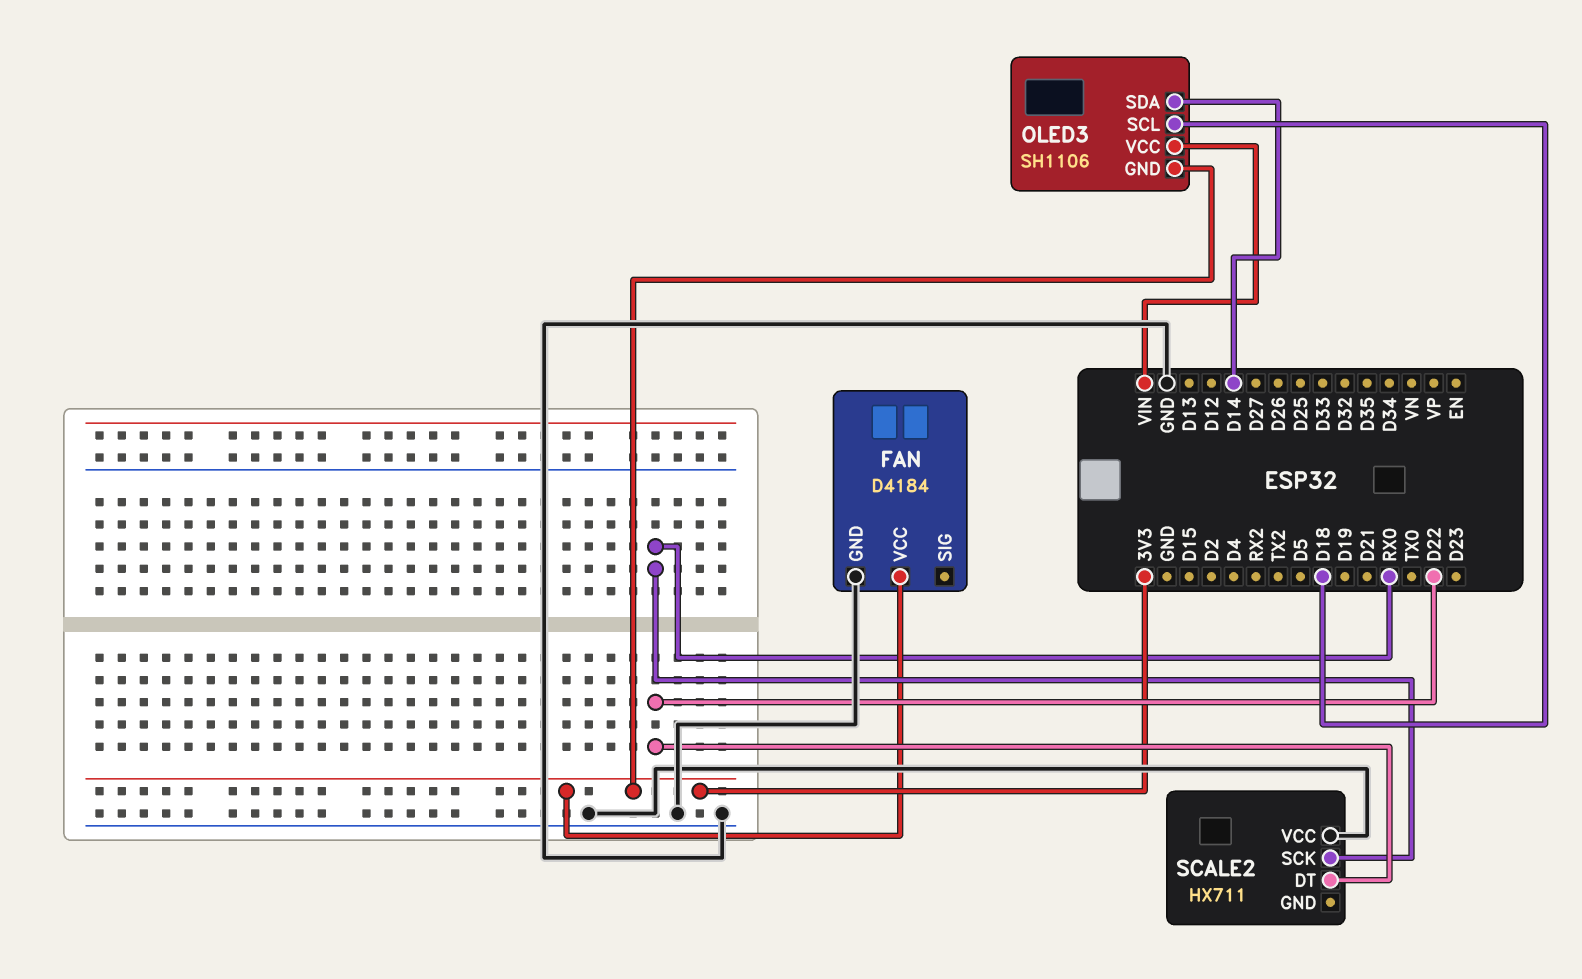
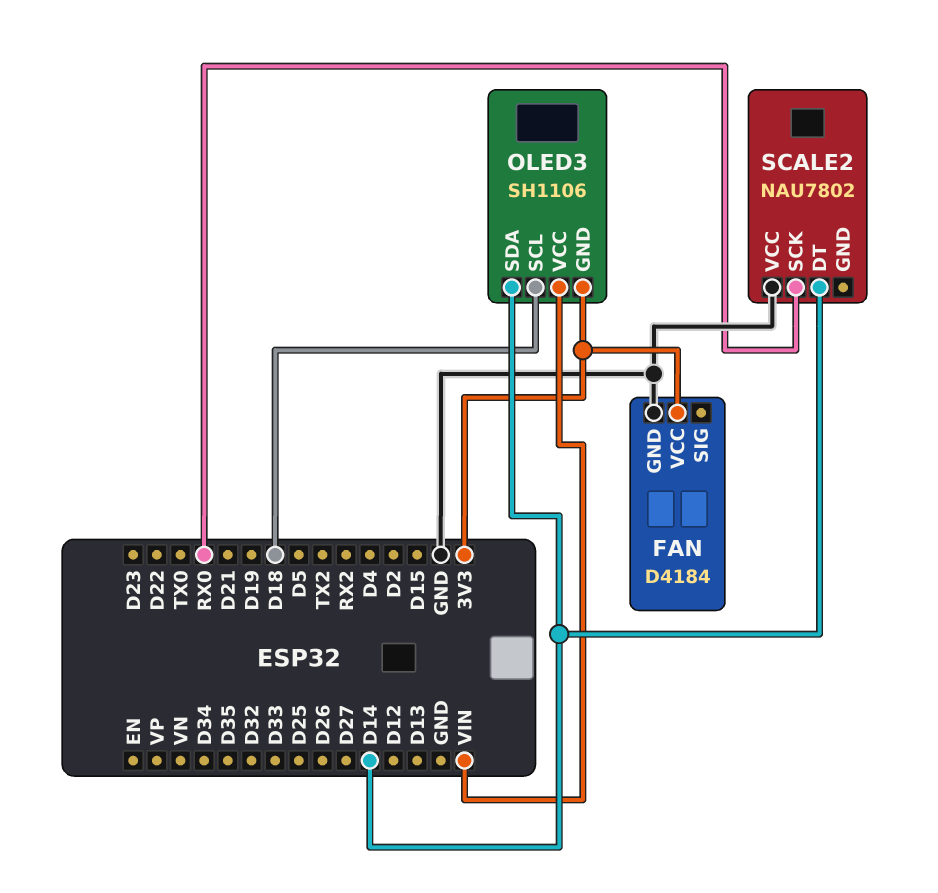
SCALE2: HX711 -> NAU7802
SCALE2 pin DT: D22 -> D14

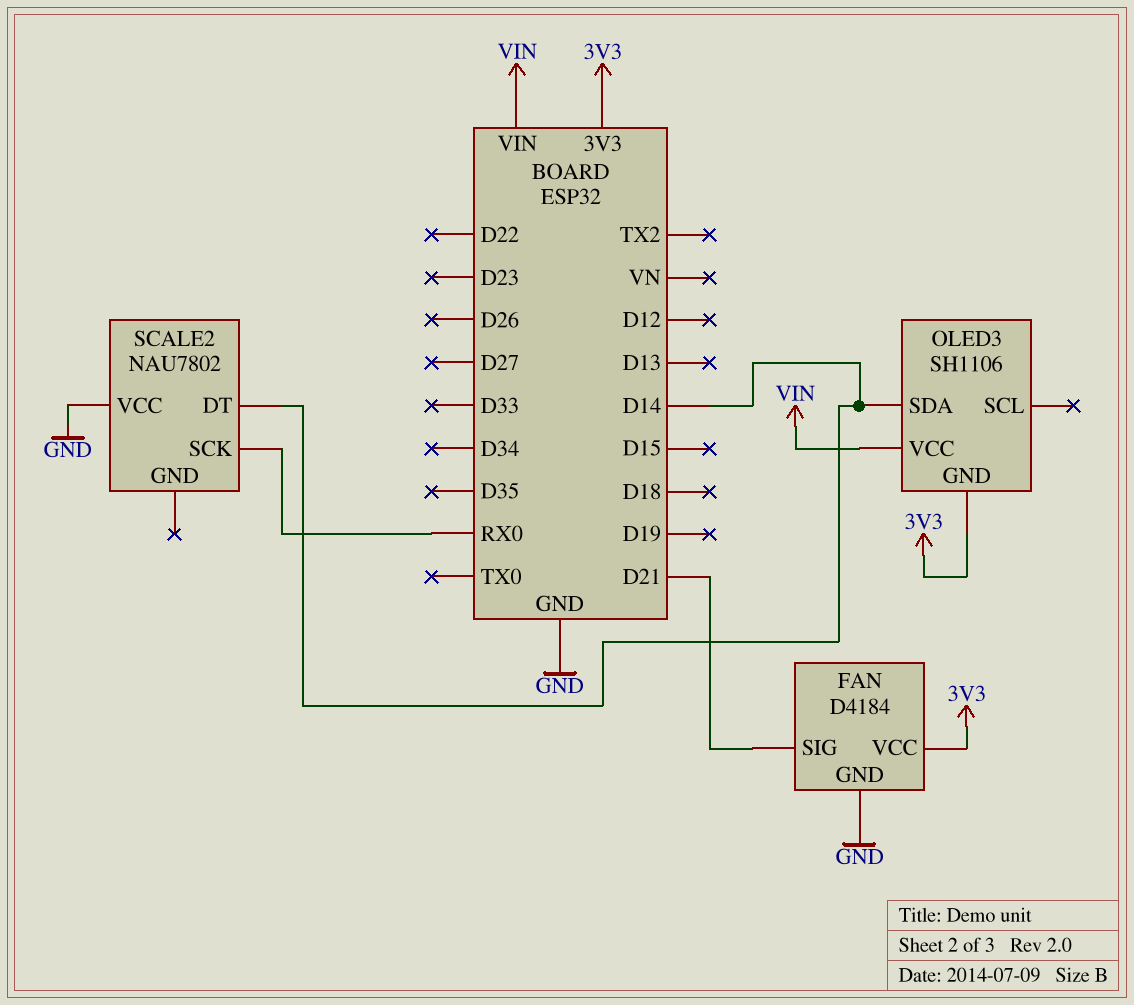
FAN pin SIG: none -> D21
OLED3 pin SCL: D18 -> none

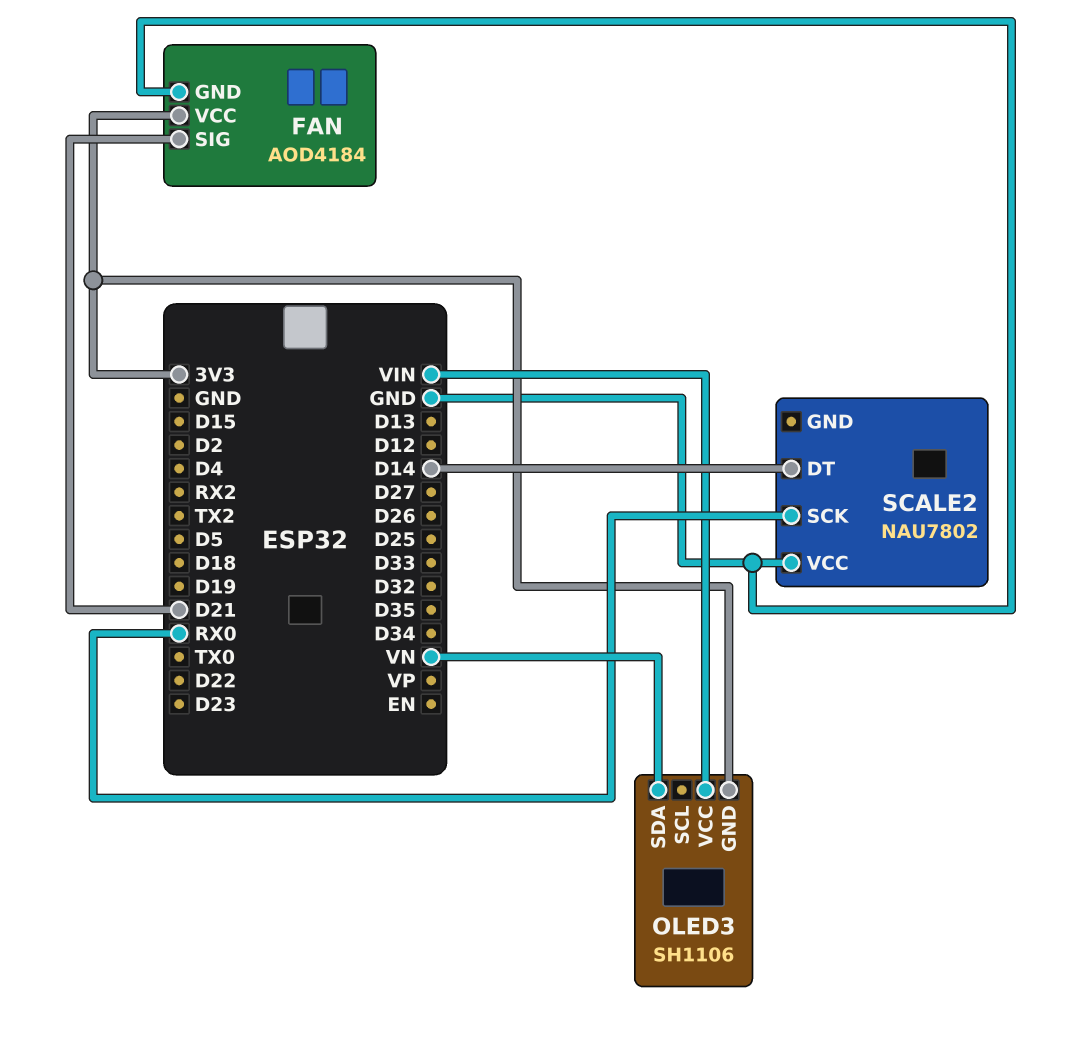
FAN: D4184 -> AOD4184
OLED3 pin SDA: D14 -> VN

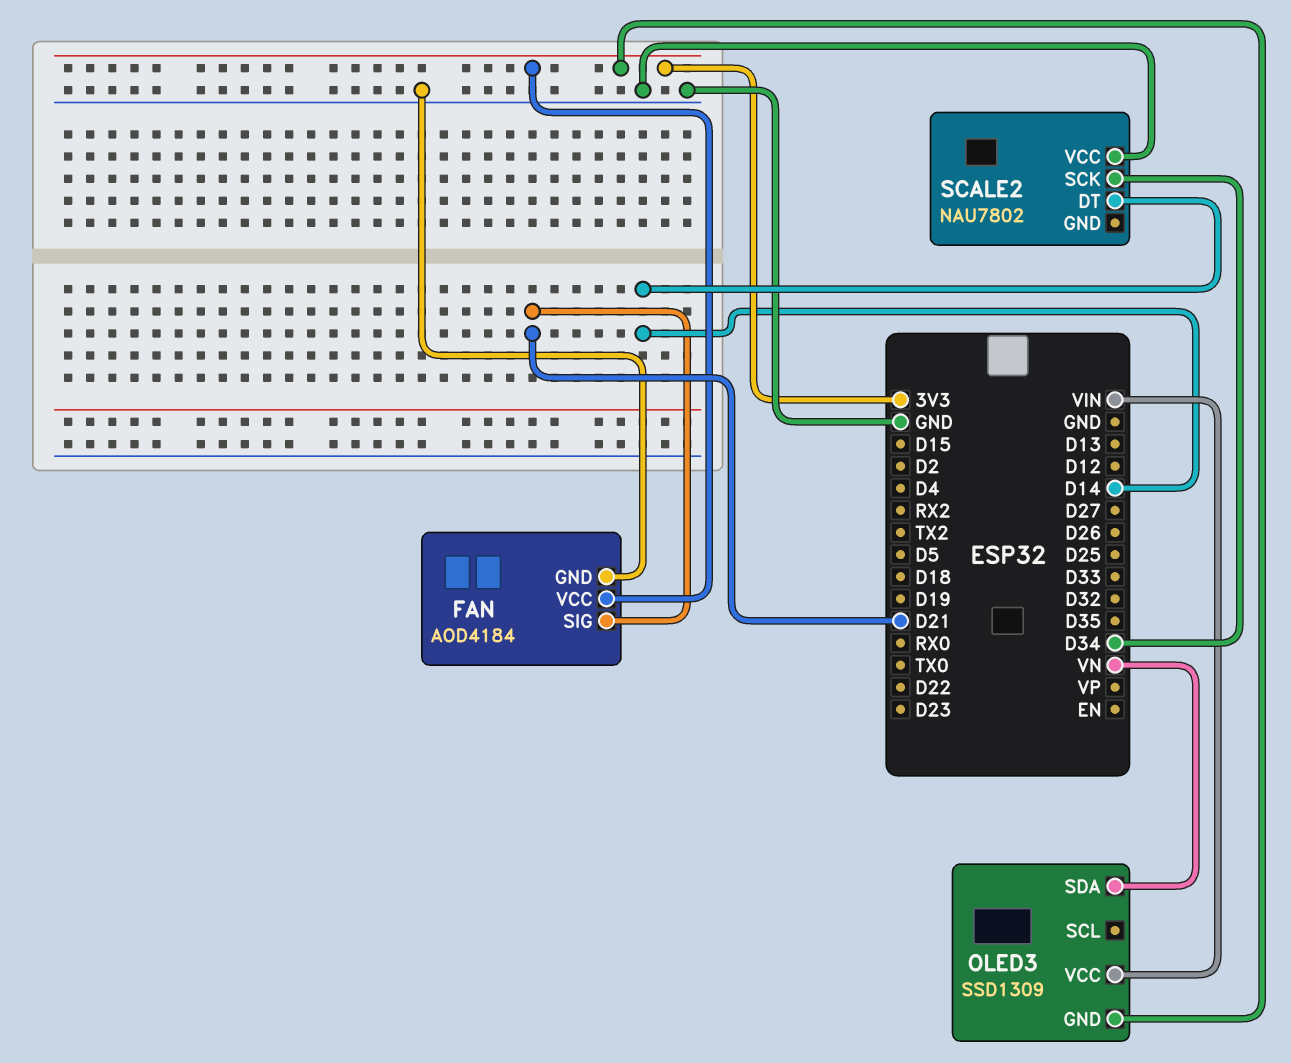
OLED3: SH1106 -> SSD1309
SCALE2 pin SCK: RX0 -> D34

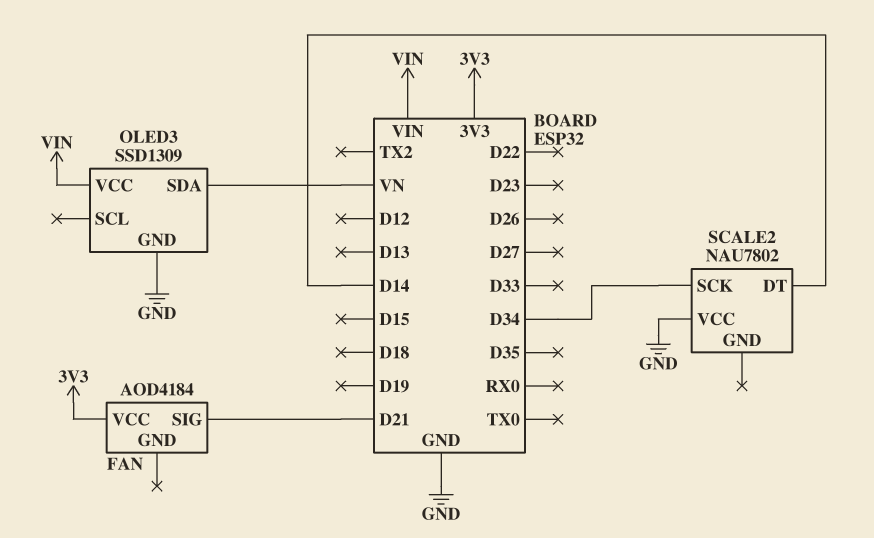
FAN pin GND: GND -> none
OLED3 pin GND: 3V3 -> GND

